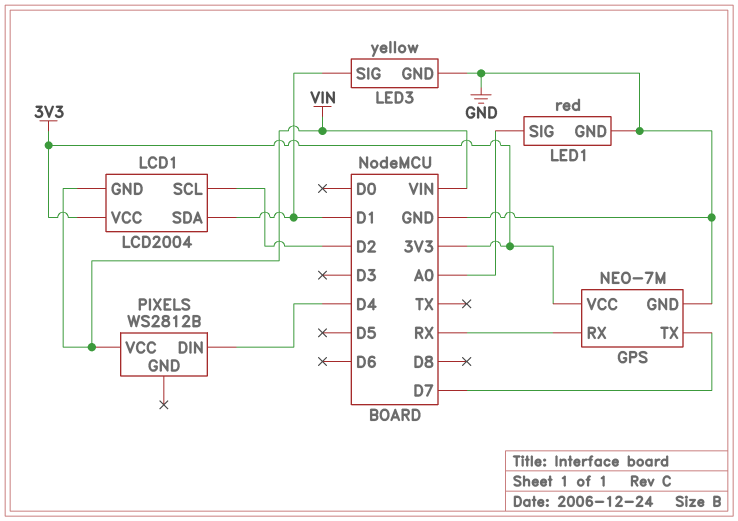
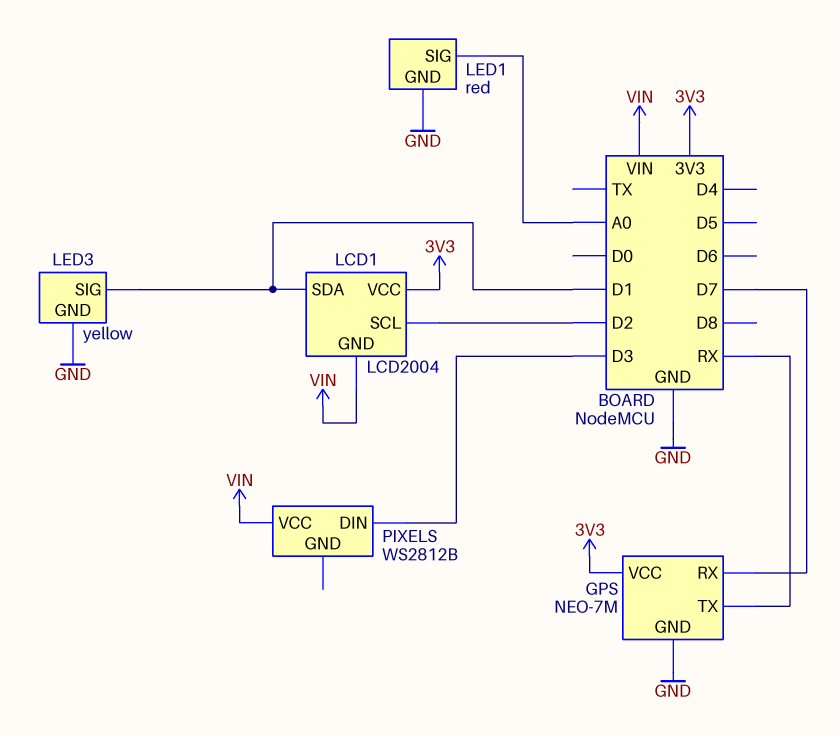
GPS pin RX: RX -> D7
GPS pin TX: D7 -> RX
PIXELS pin DIN: D4 -> D3

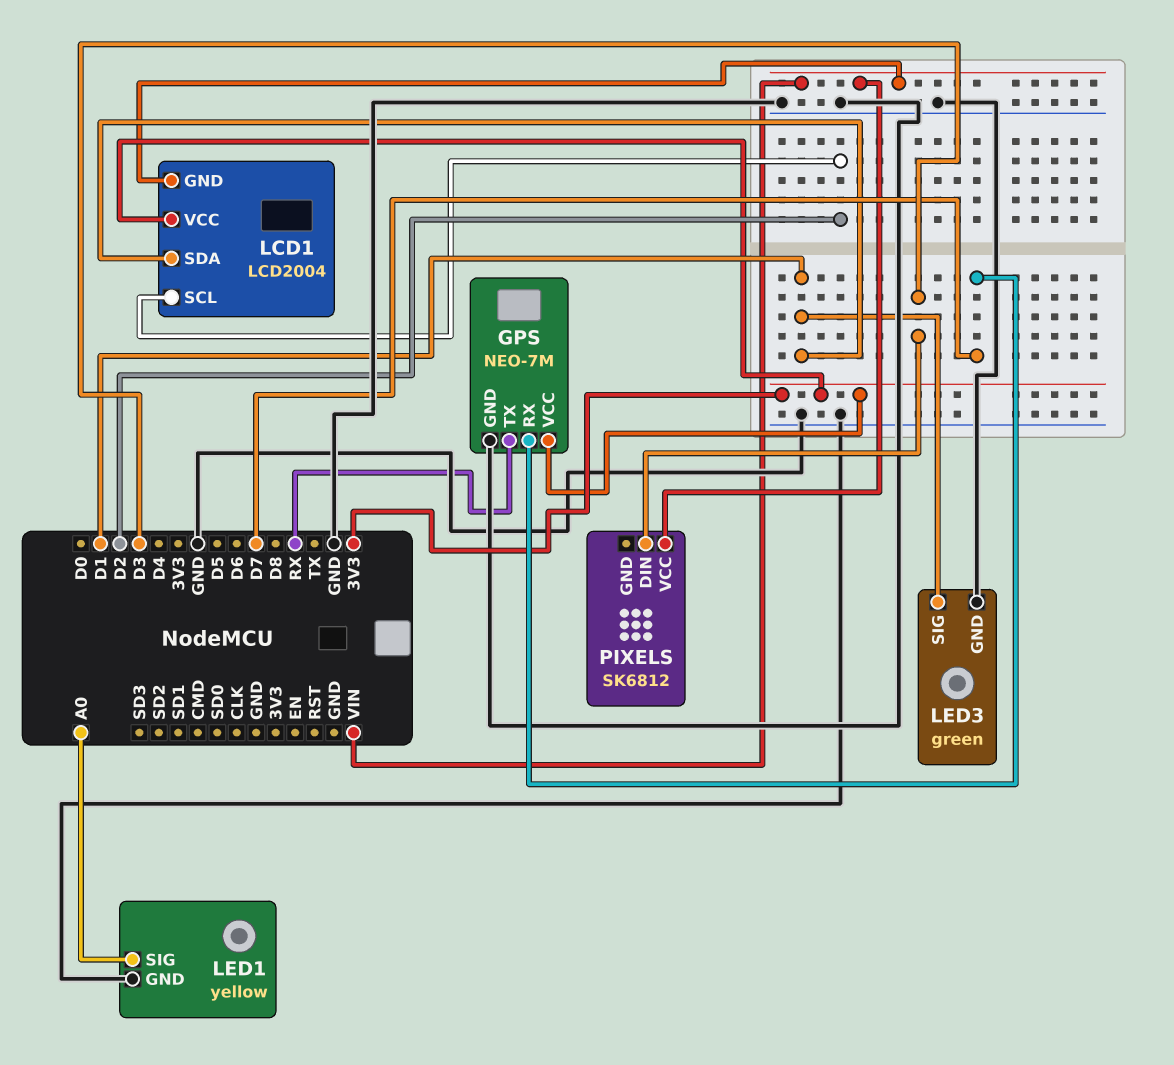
LED1: red -> yellow
LED3: yellow -> green
PIXELS: WS2812B -> SK6812

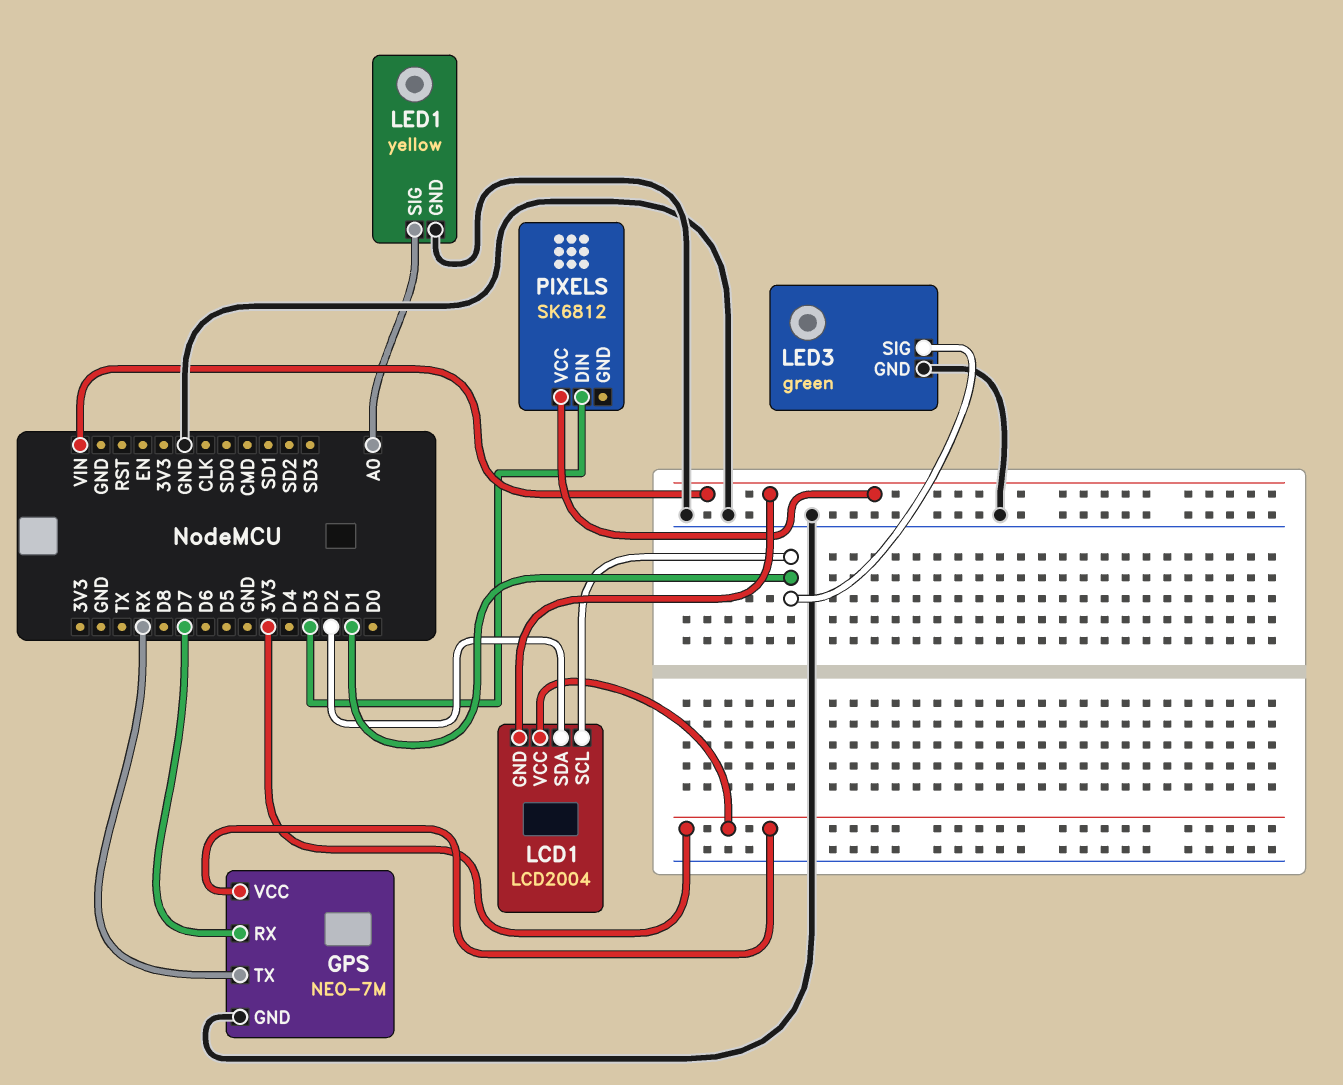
LCD1 pin SCL: D2 -> D1
LCD1 pin SDA: D1 -> D2

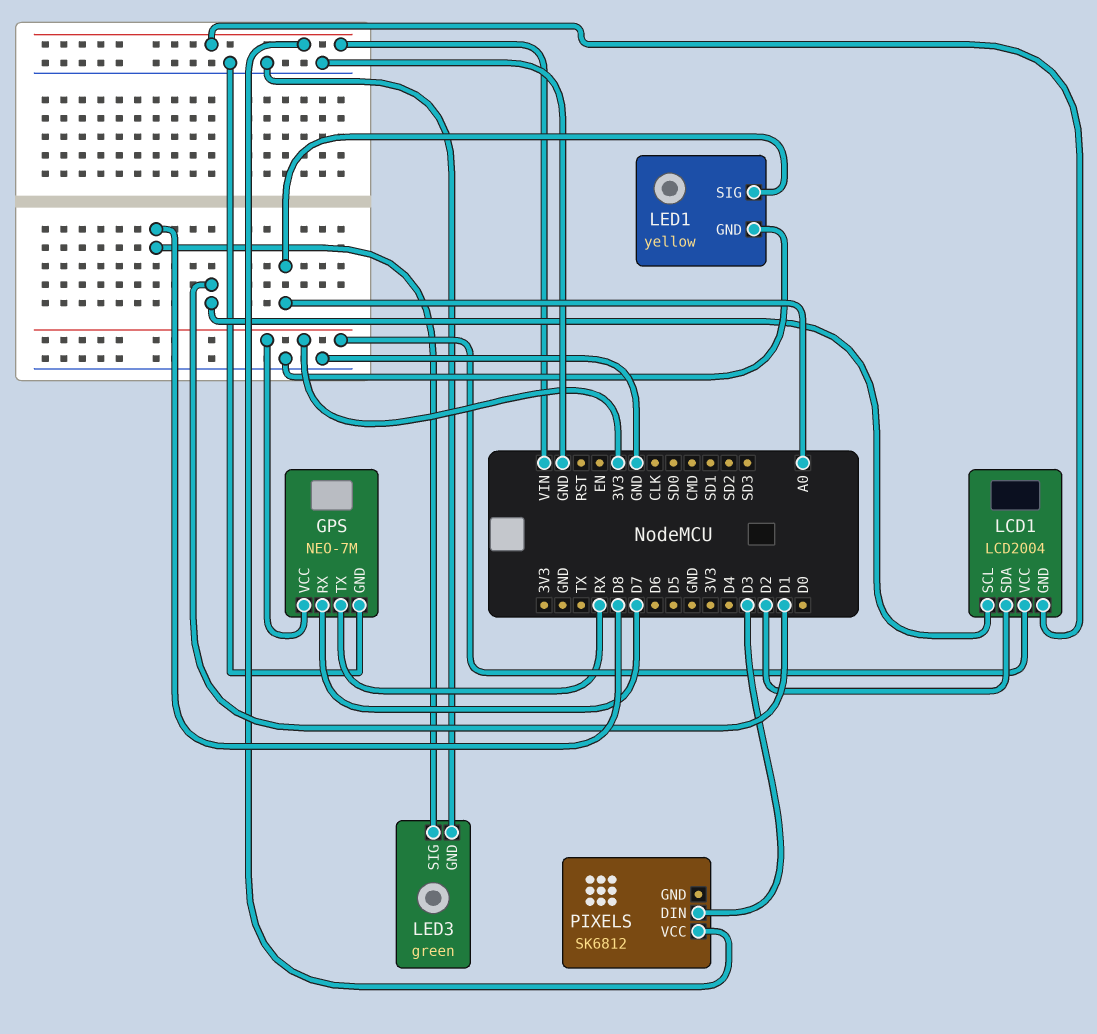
LED3 pin SIG: D1 -> D8

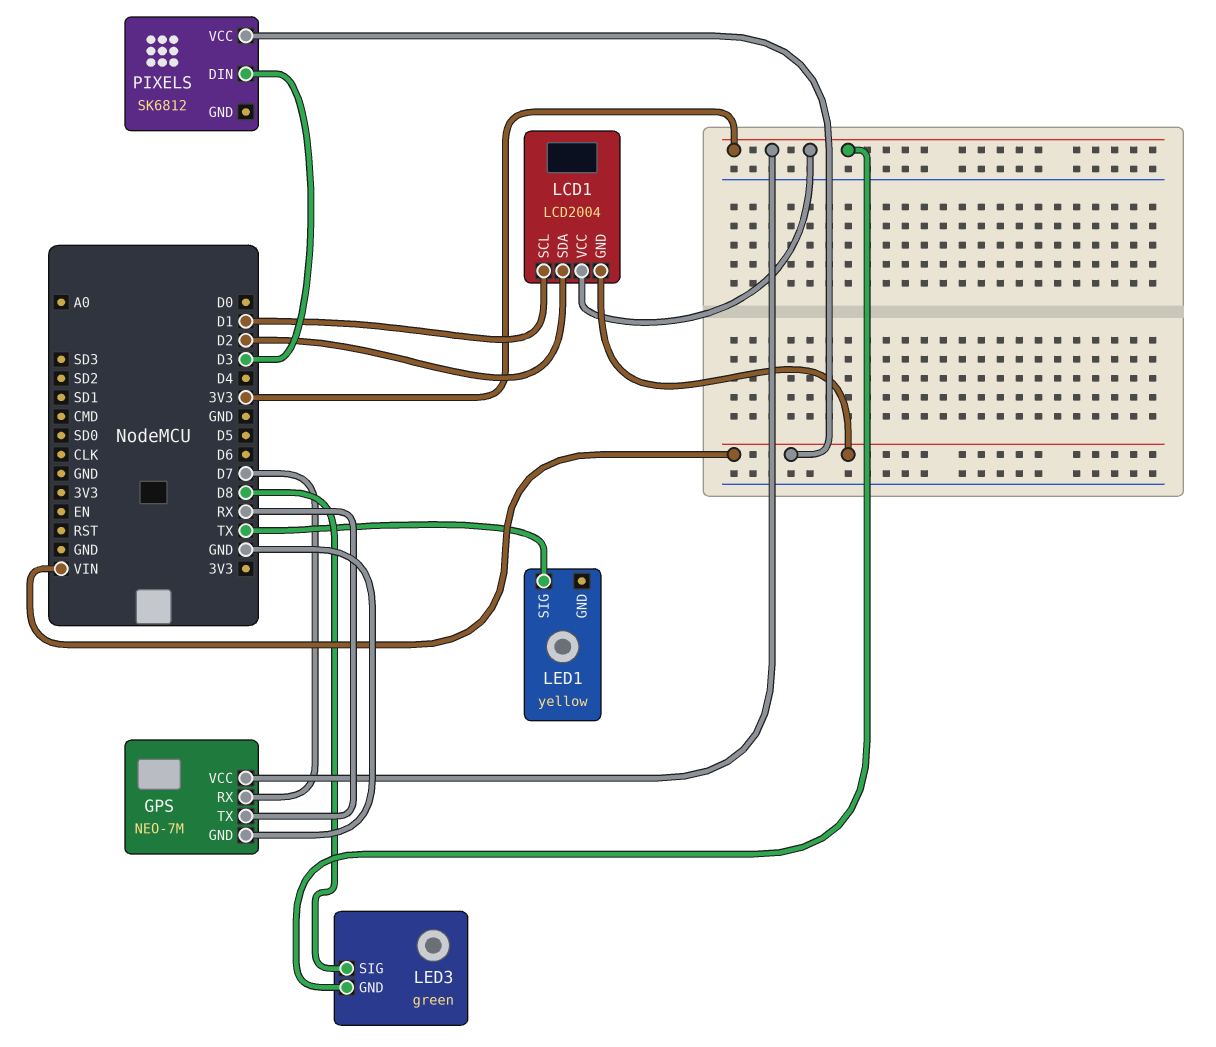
LED1 pin GND: GND -> none
LED1 pin SIG: A0 -> TX
LED3 pin GND: GND -> 3V3

